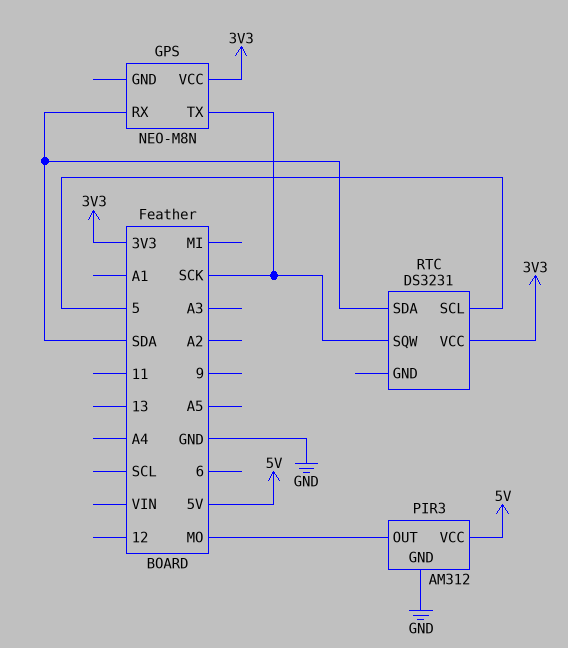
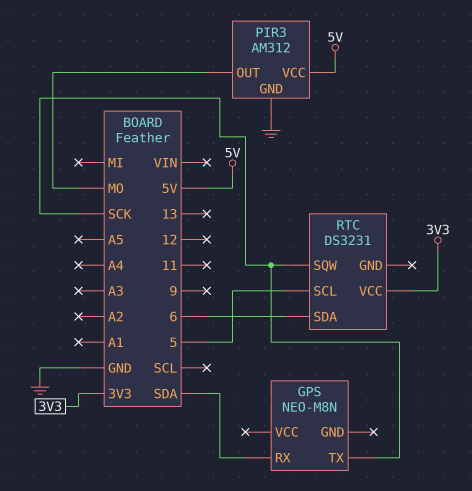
GPS pin VCC: 3V3 -> none
RTC pin SDA: SDA -> 6

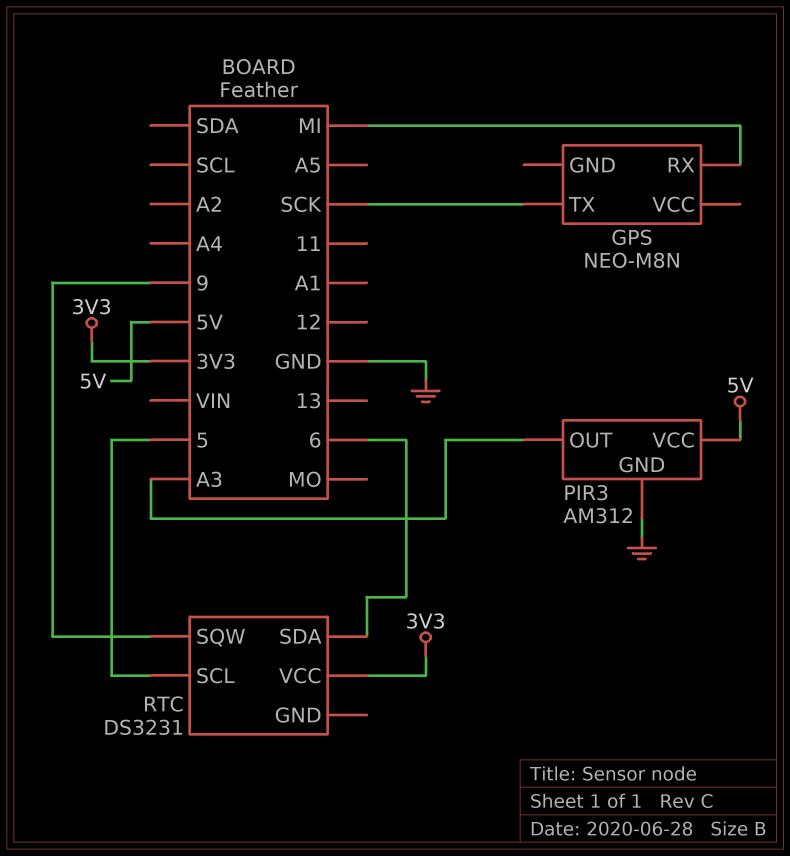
GPS pin RX: SDA -> MI
PIR3 pin OUT: MO -> A3
RTC pin SQW: SCK -> 9

